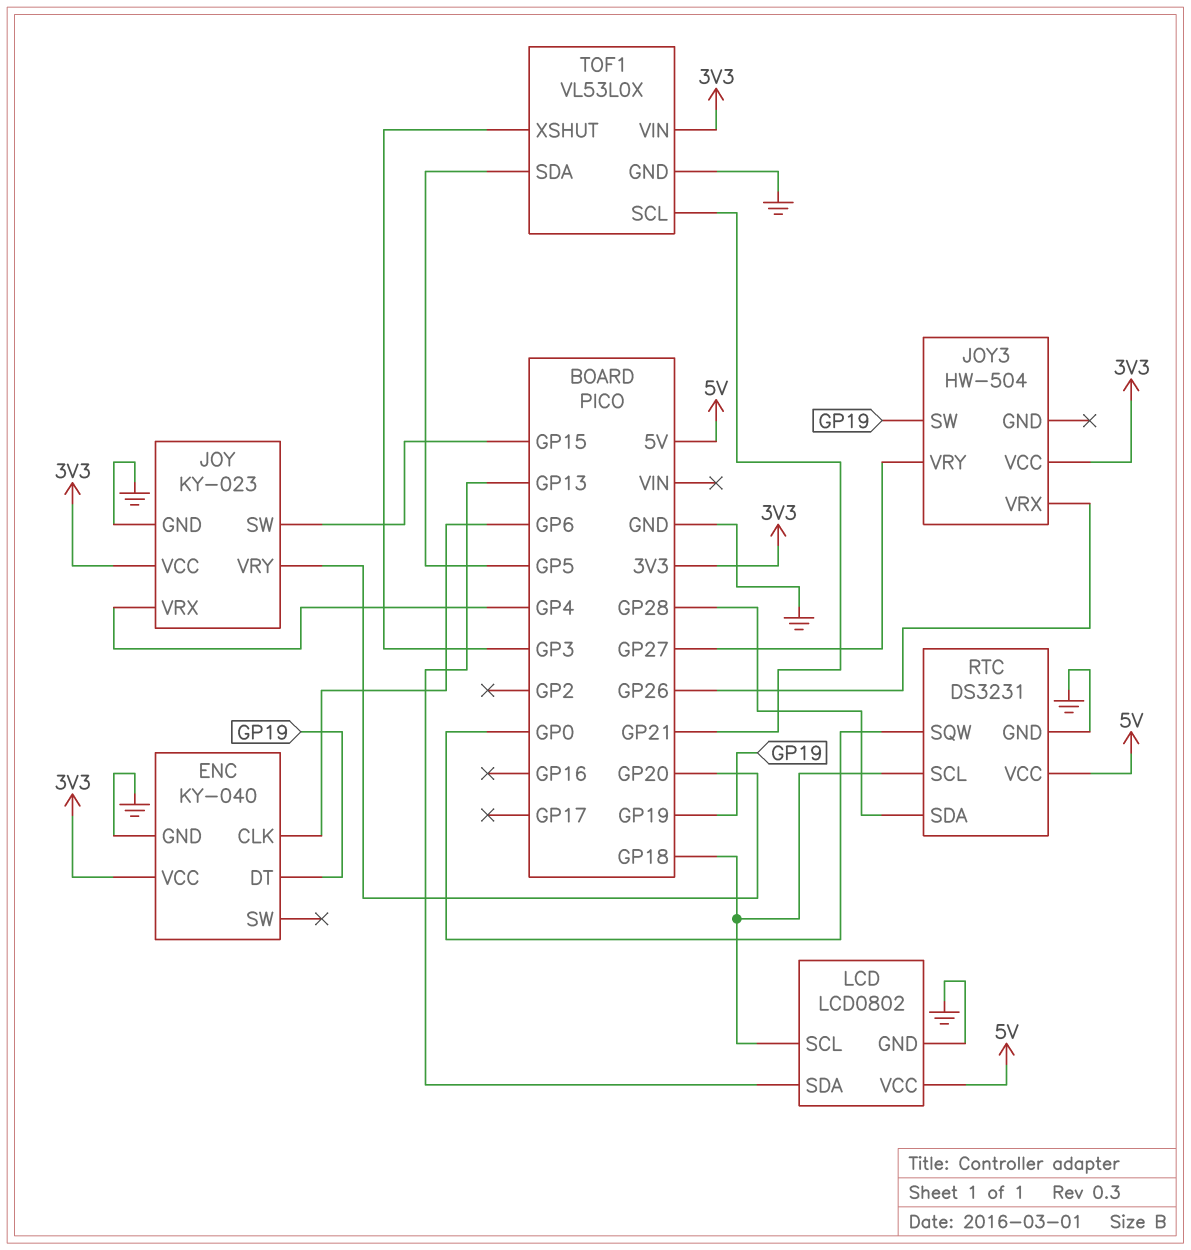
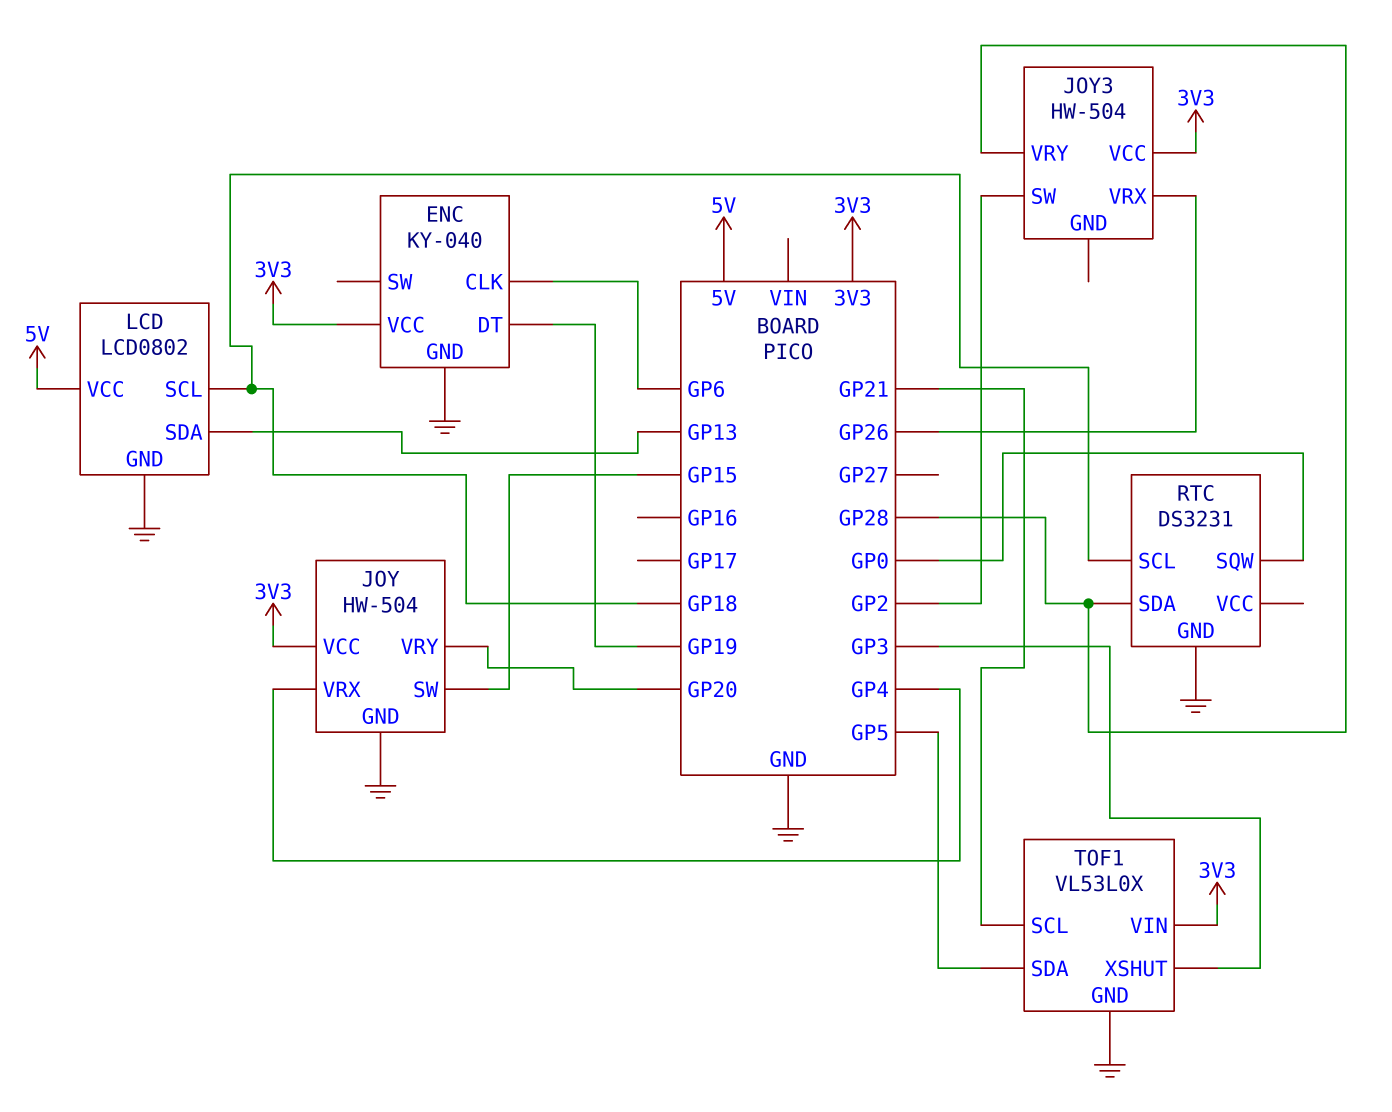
JOY: KY-023 -> HW-504
JOY3 pin SW: GP19 -> GP2
JOY3 pin VRY: GP27 -> GP28
RTC pin VCC: 5V -> none

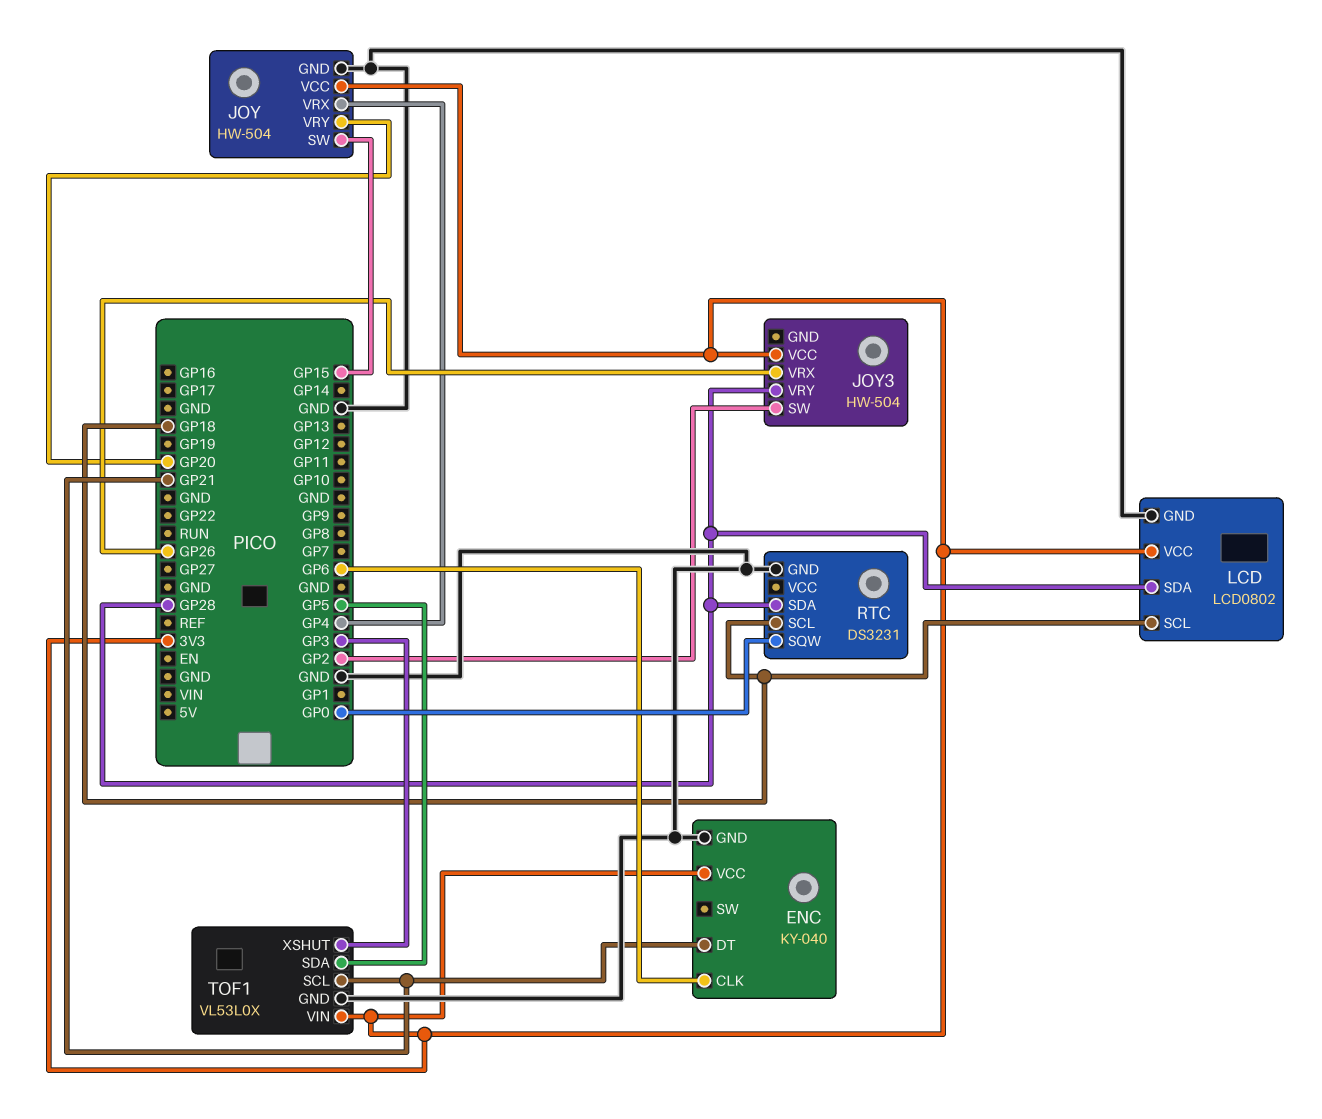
ENC pin DT: GP19 -> GP21
LCD pin SDA: GP13 -> GP28
LCD pin VCC: 5V -> 3V3

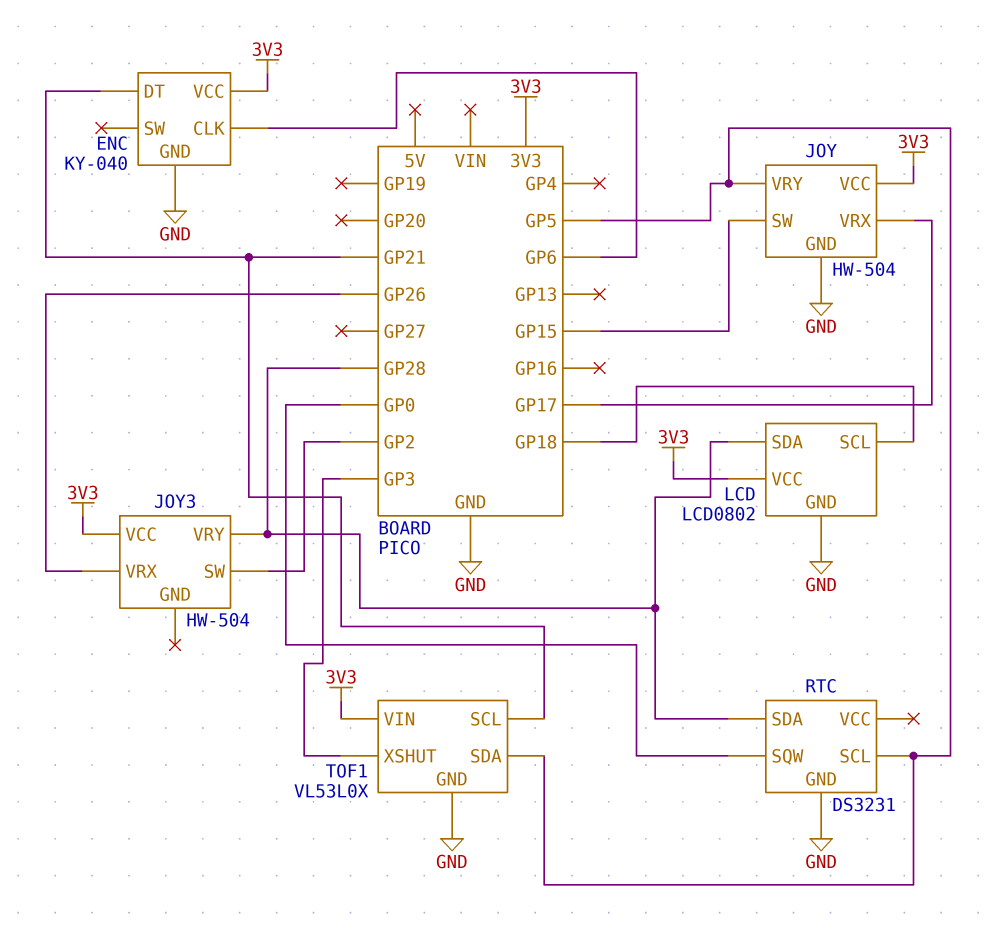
JOY pin VRX: GP4 -> GP17
JOY pin VRY: GP20 -> GP5
RTC pin SCL: GP18 -> GP5

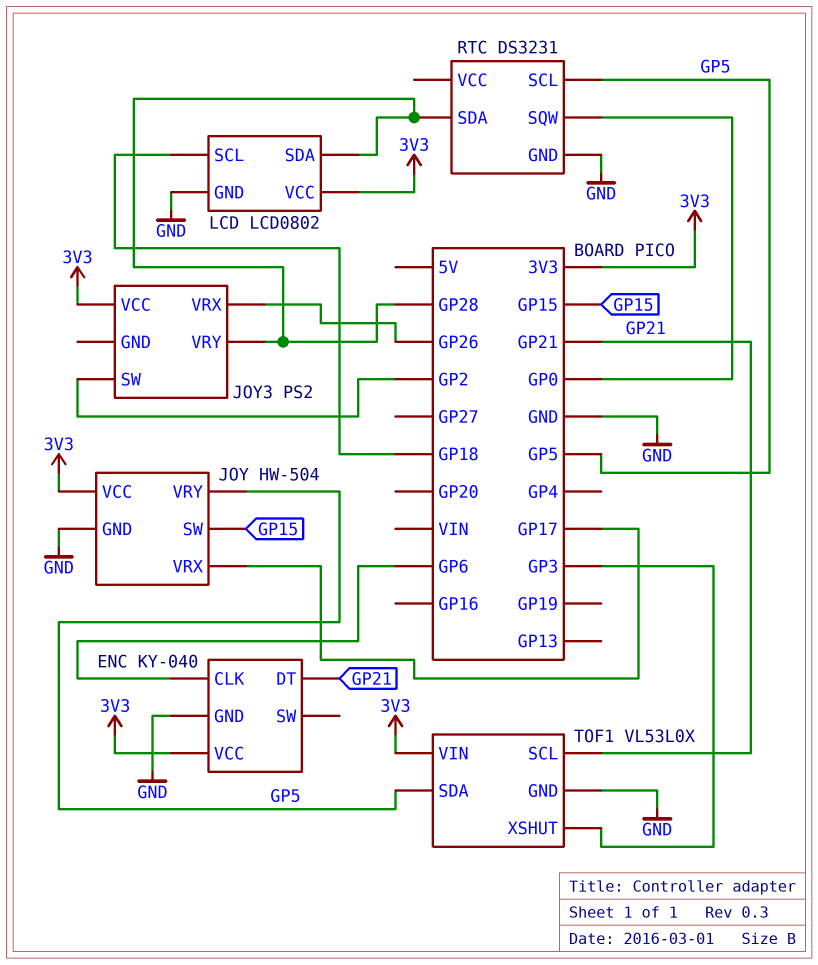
JOY3: HW-504 -> PS2

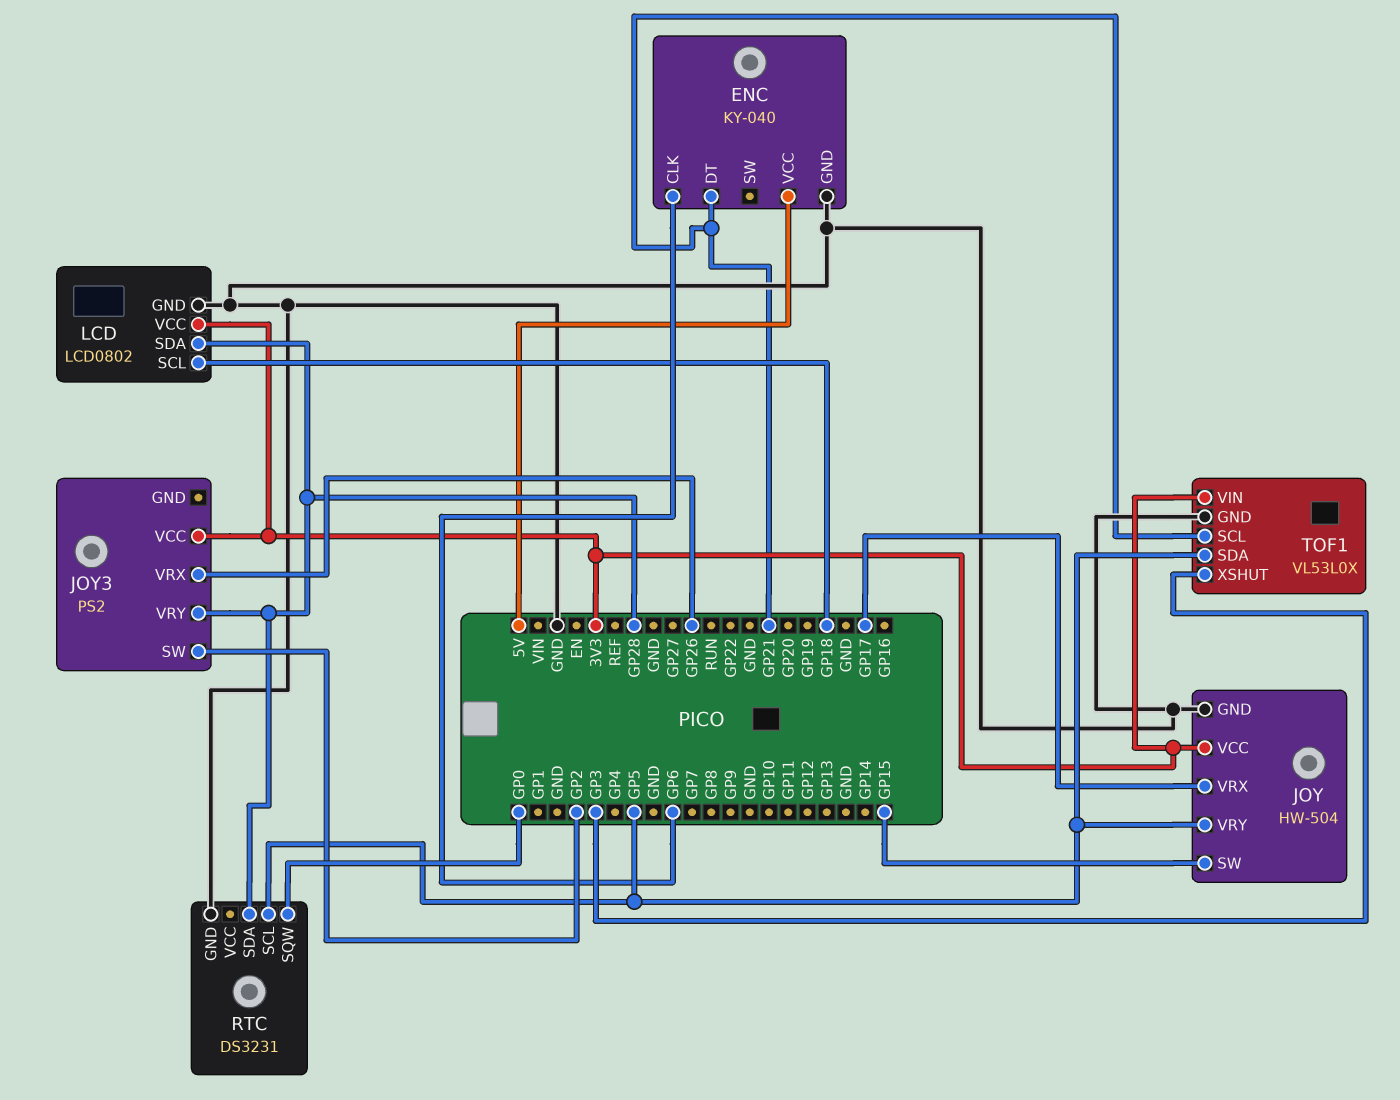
ENC pin VCC: 3V3 -> 5V

